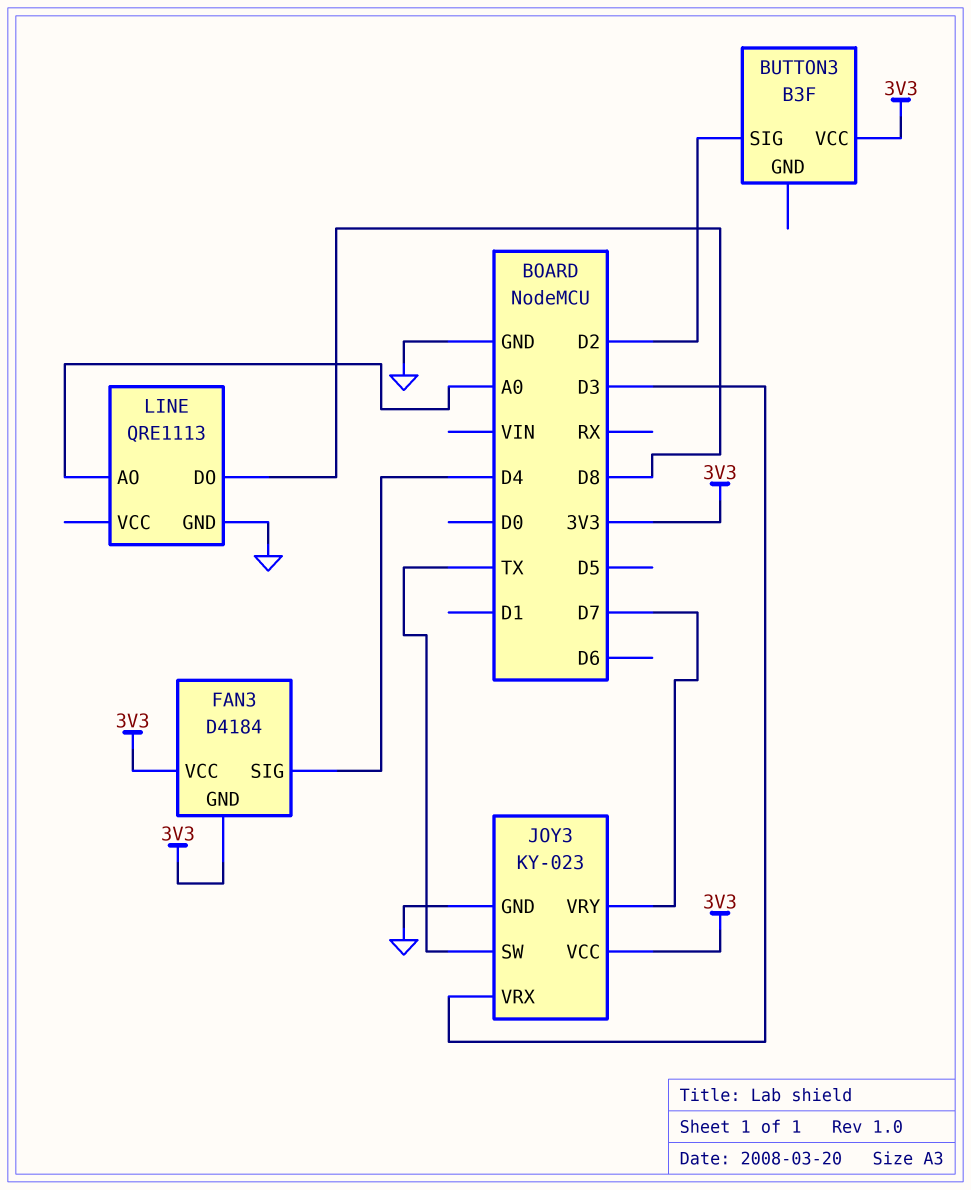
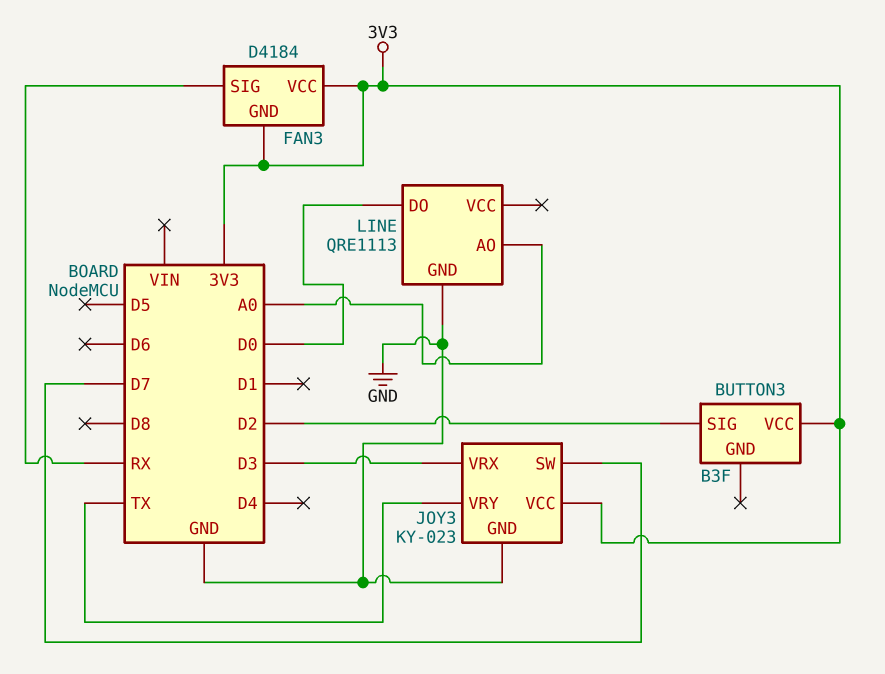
FAN3 pin SIG: D4 -> RX
JOY3 pin SW: TX -> D7
JOY3 pin VRY: D7 -> TX
LINE pin DO: D8 -> D0

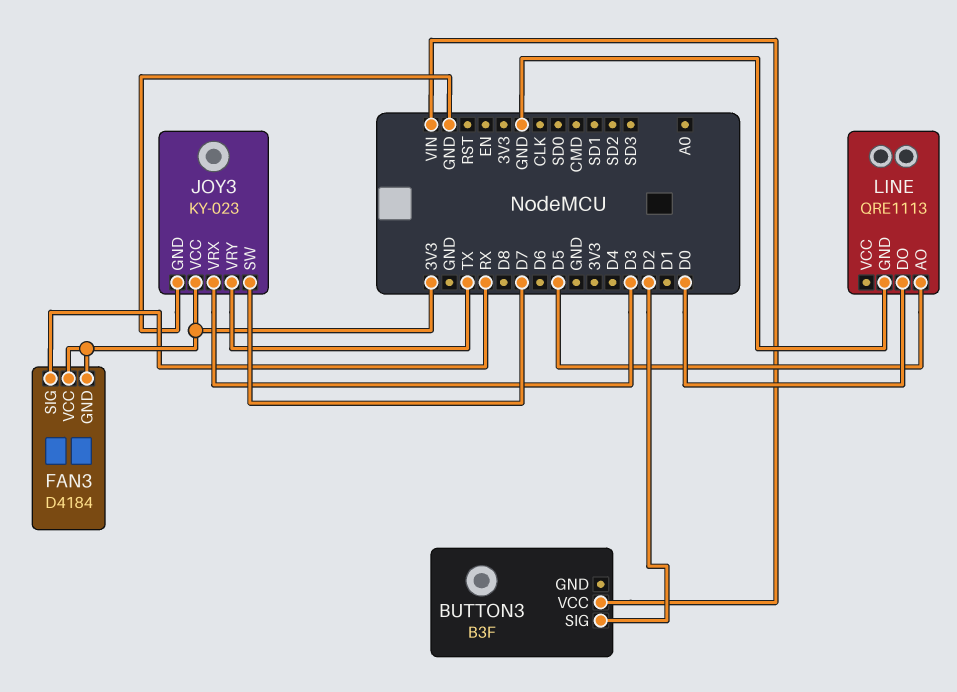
BUTTON3 pin VCC: 3V3 -> VIN
LINE pin AO: A0 -> D5

